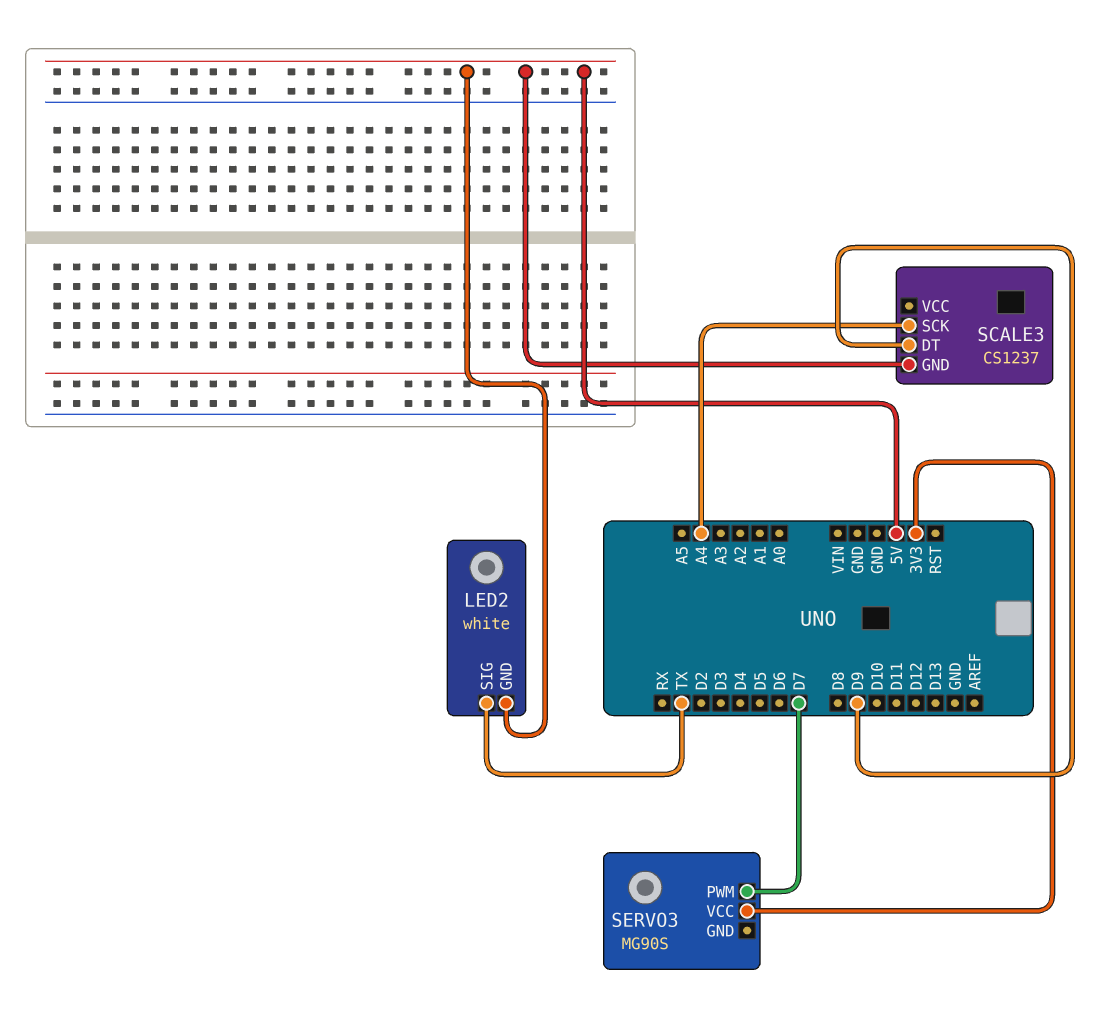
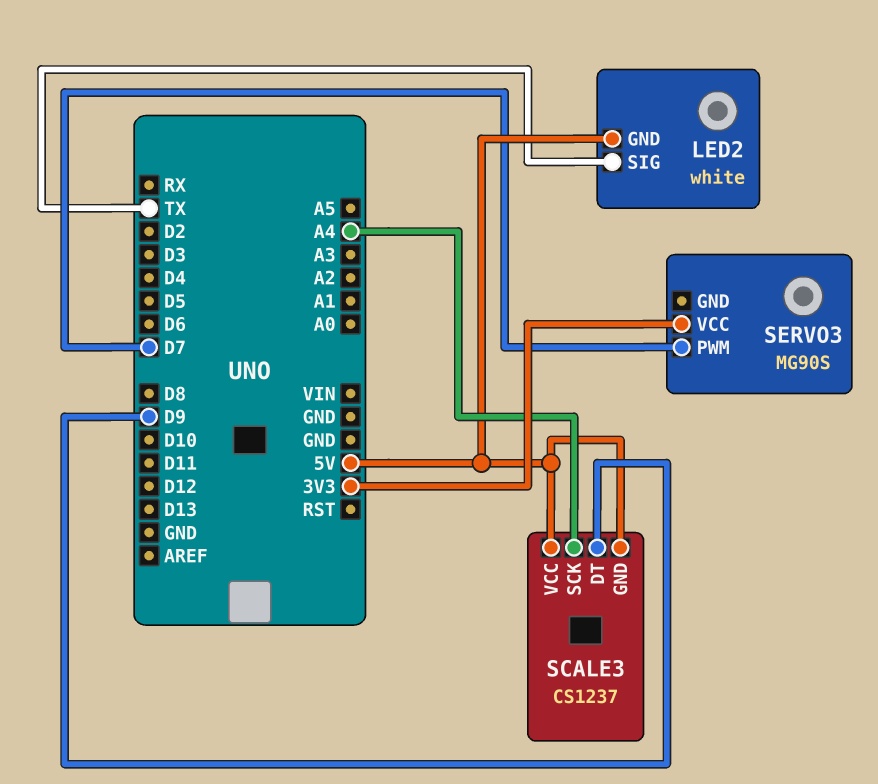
SCALE3 pin VCC: none -> 5V

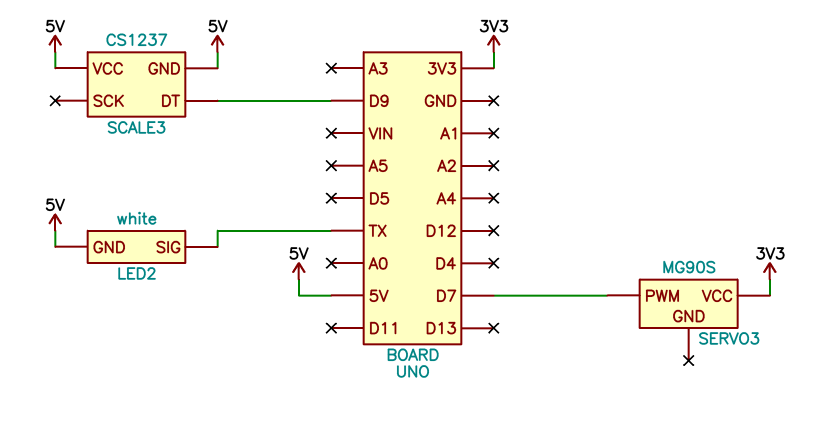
SCALE3 pin SCK: A4 -> none

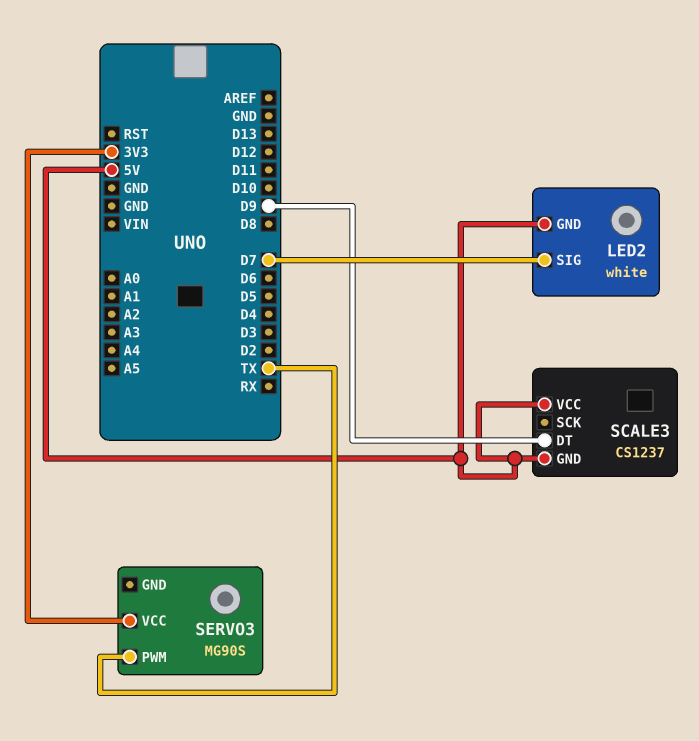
LED2 pin SIG: TX -> D7
SERVO3 pin PWM: D7 -> TX

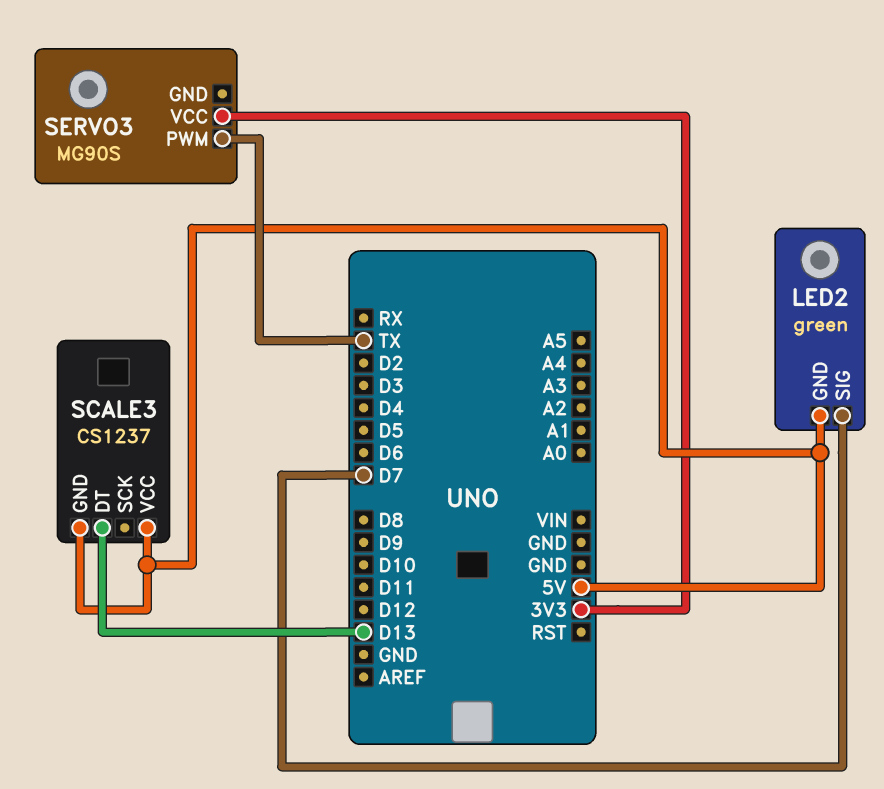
LED2: white -> green
SCALE3 pin DT: D9 -> D13

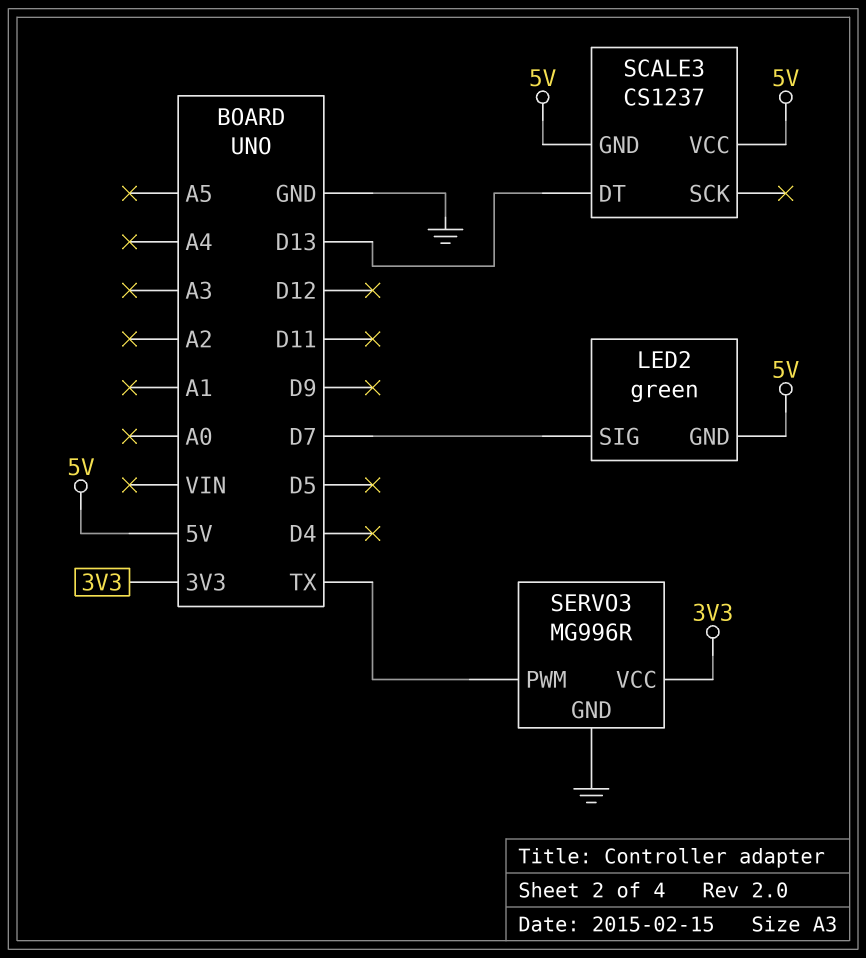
SERVO3: MG90S -> MG996R
SERVO3 pin GND: none -> GND

